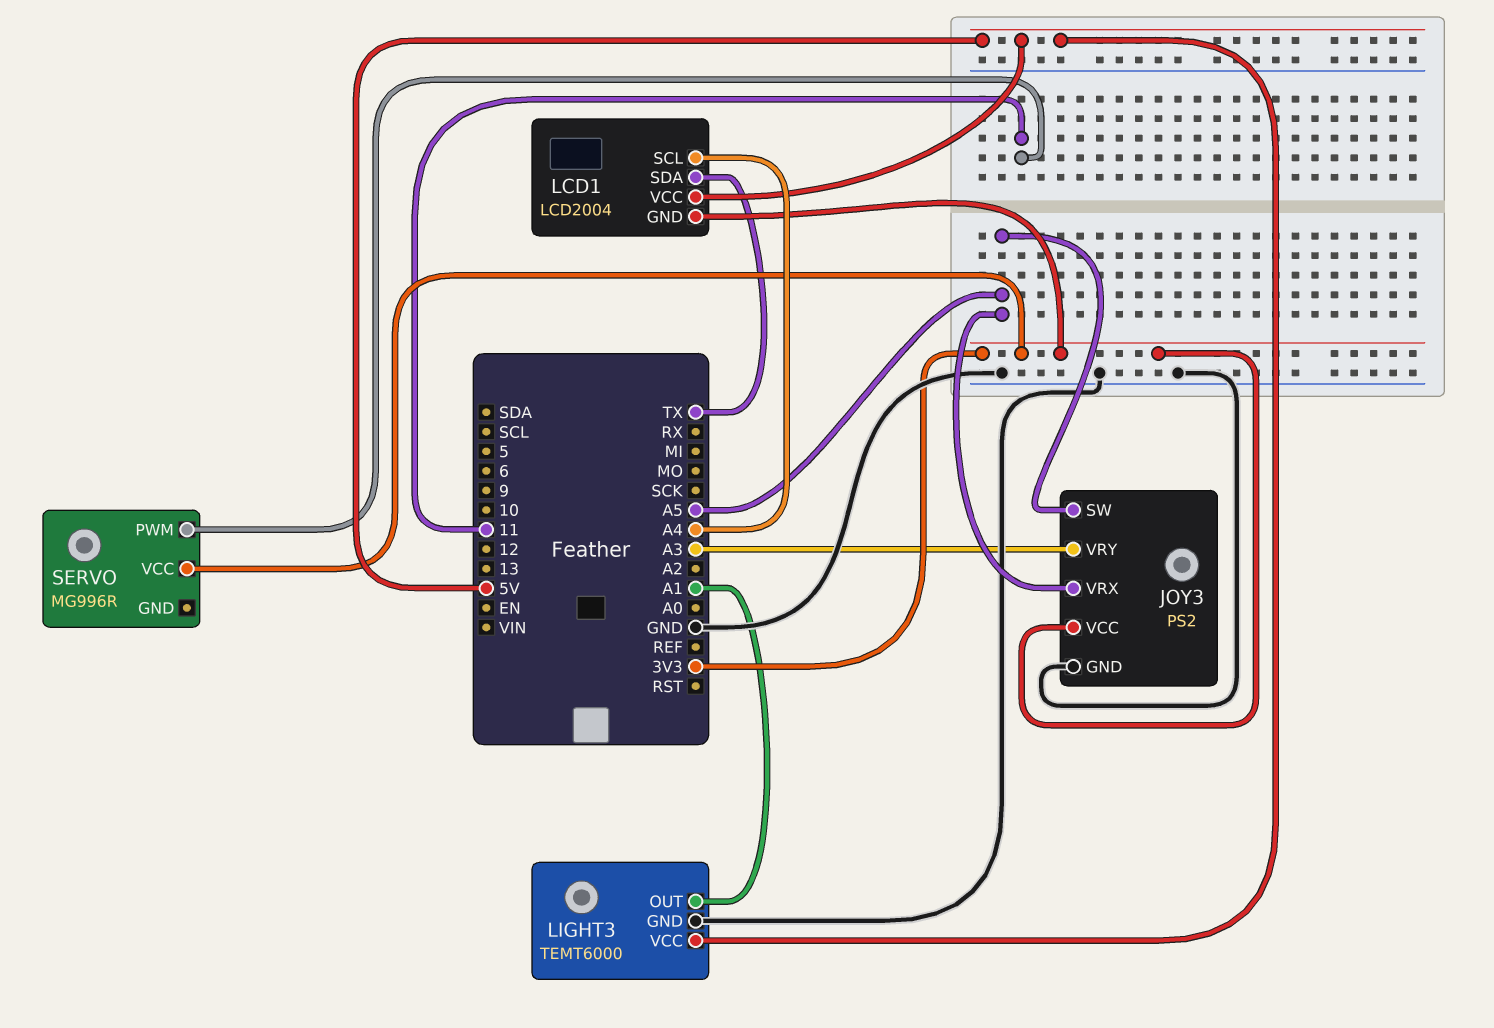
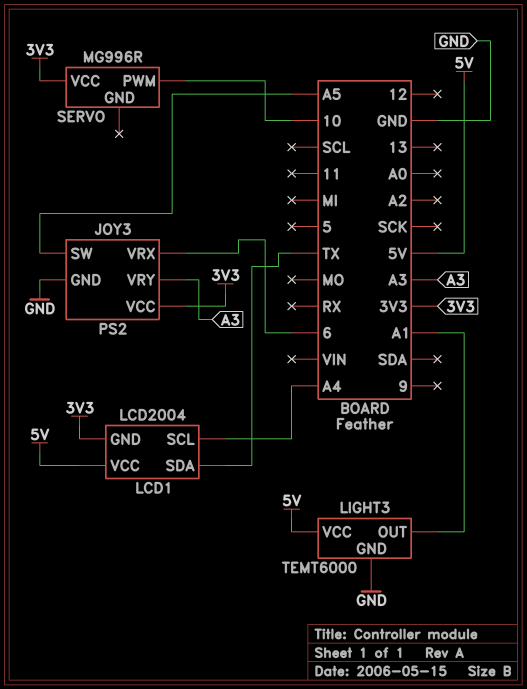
JOY3 pin VRX: A5 -> 6
SERVO pin PWM: 11 -> 10

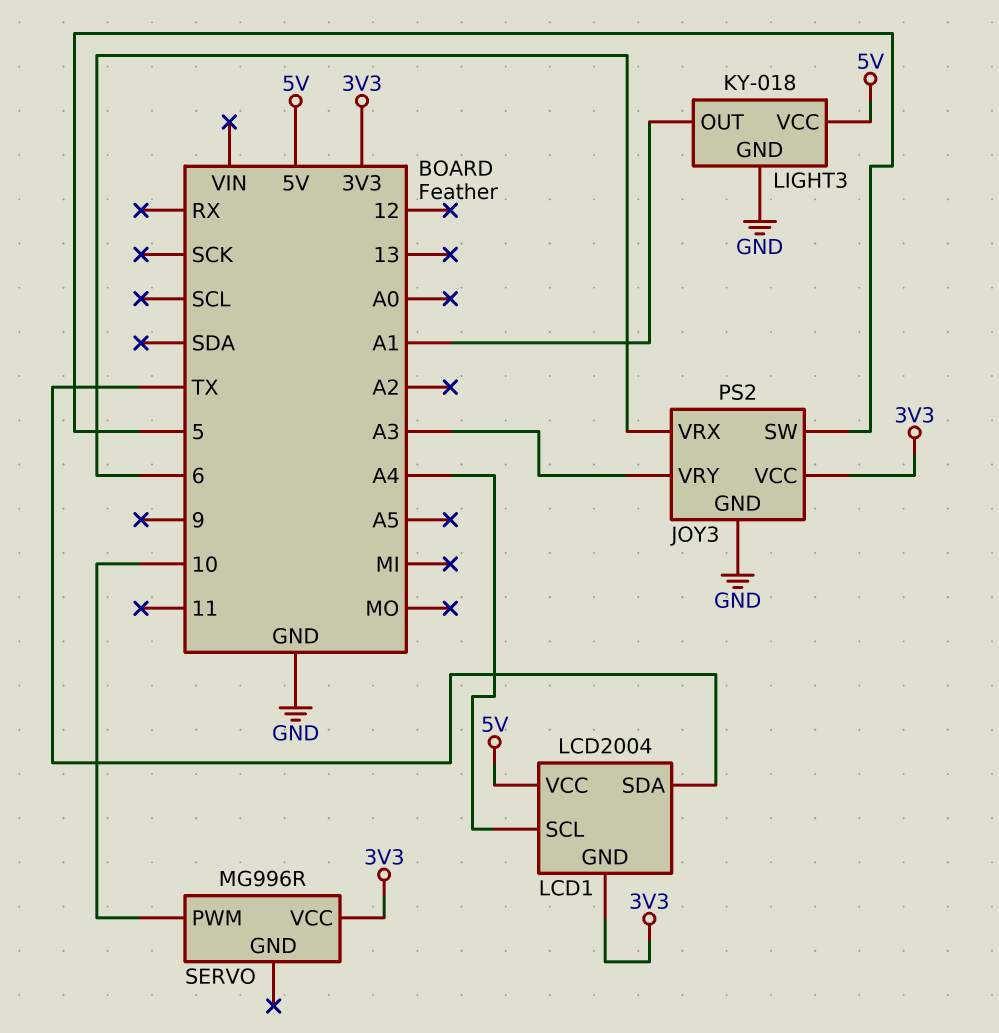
JOY3 pin SW: A5 -> 5
LIGHT3: TEMT6000 -> KY-018

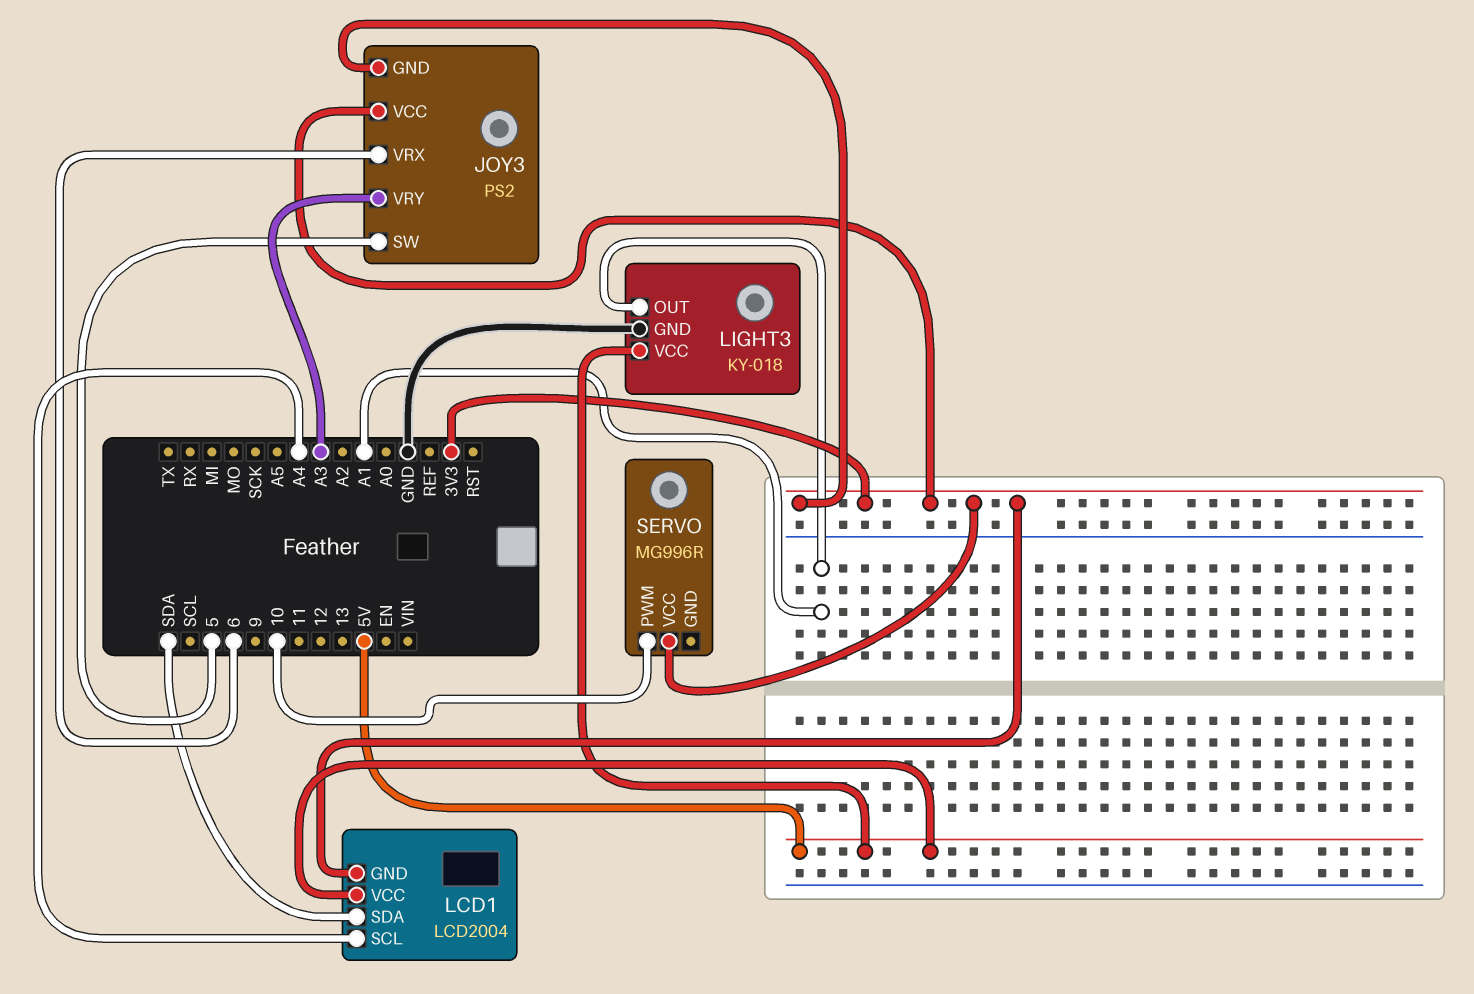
JOY3 pin GND: GND -> 3V3
LCD1 pin SDA: TX -> SDA

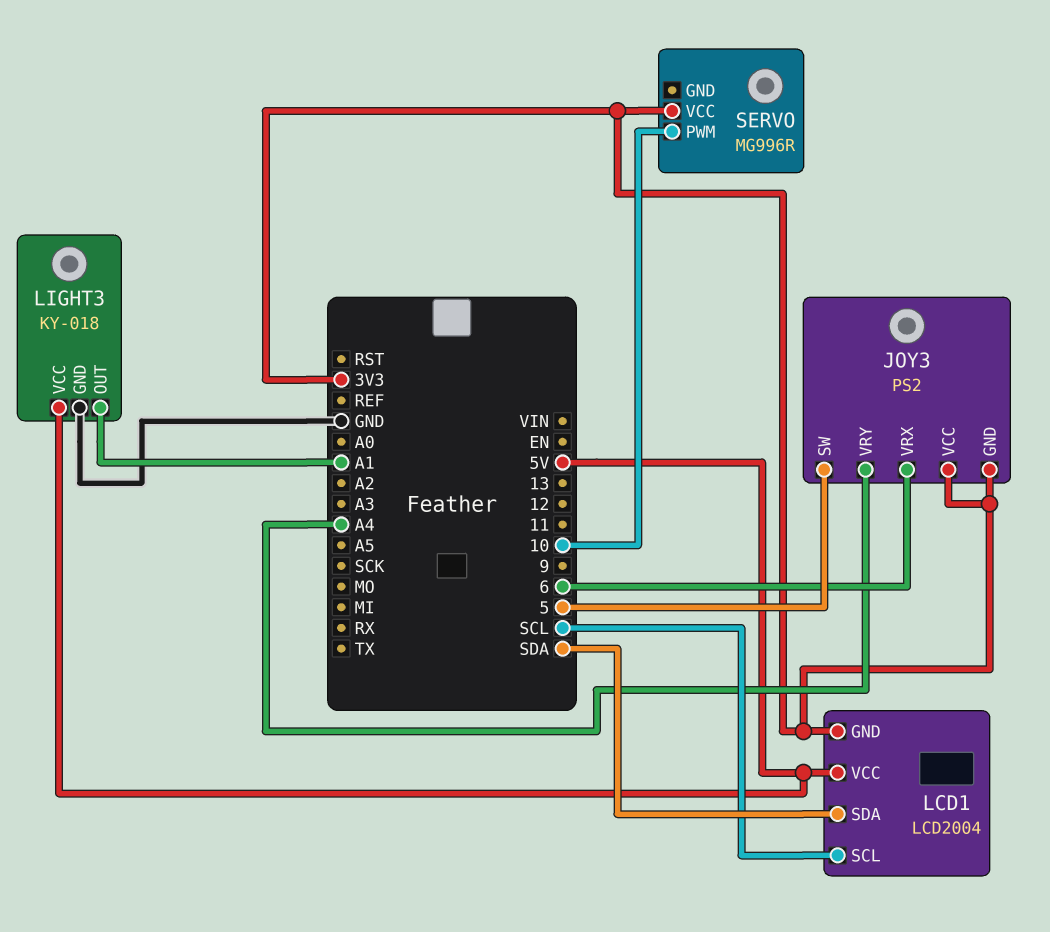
JOY3 pin VRY: A3 -> A4
LCD1 pin SCL: A4 -> SCL

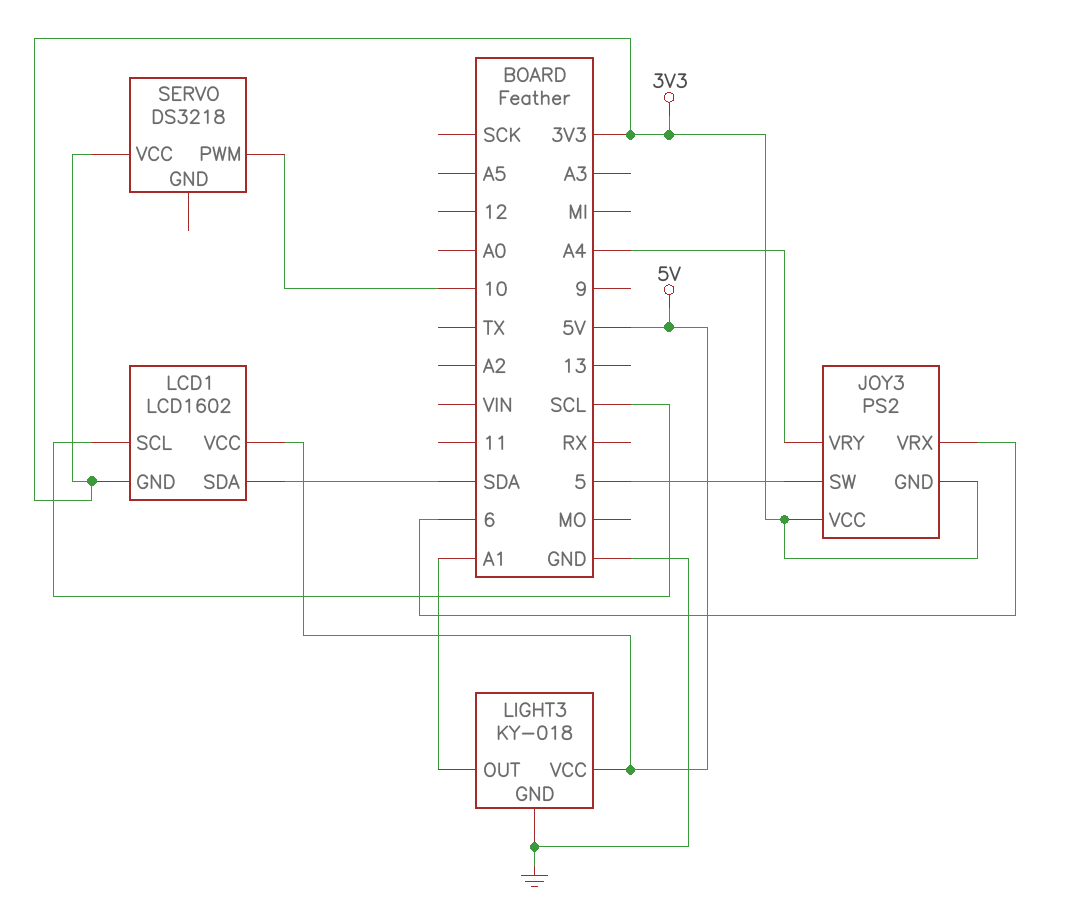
LCD1: LCD2004 -> LCD1602
SERVO: MG996R -> DS3218

